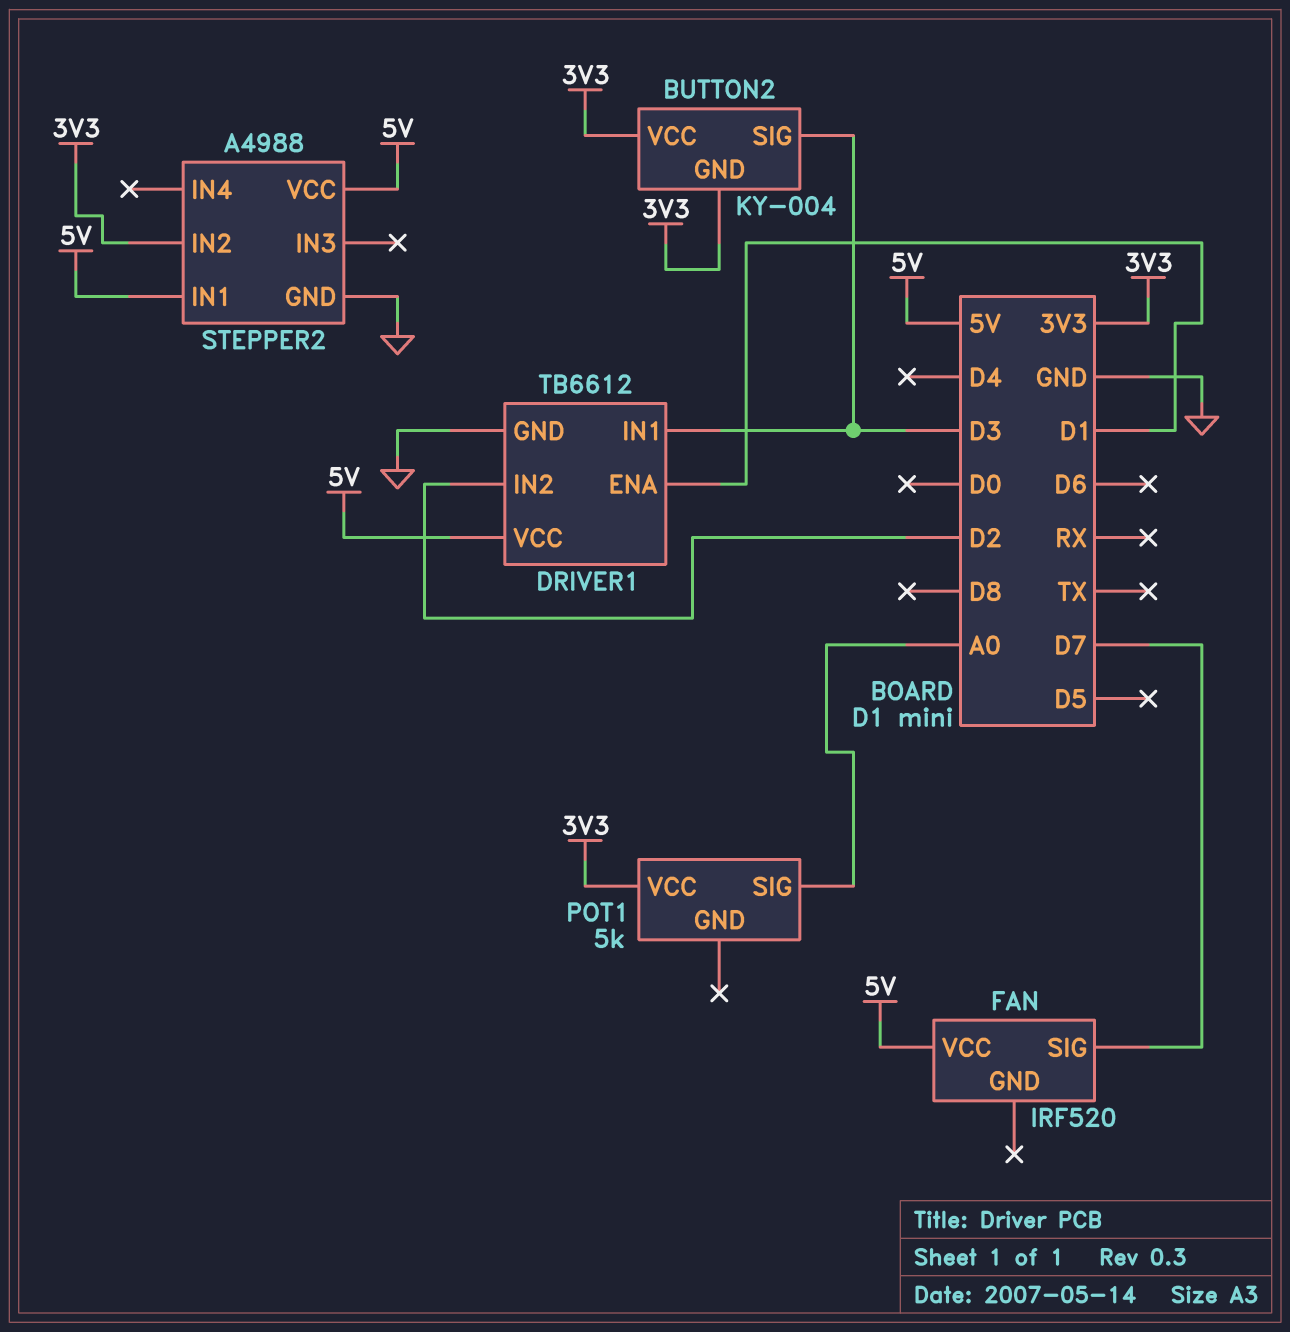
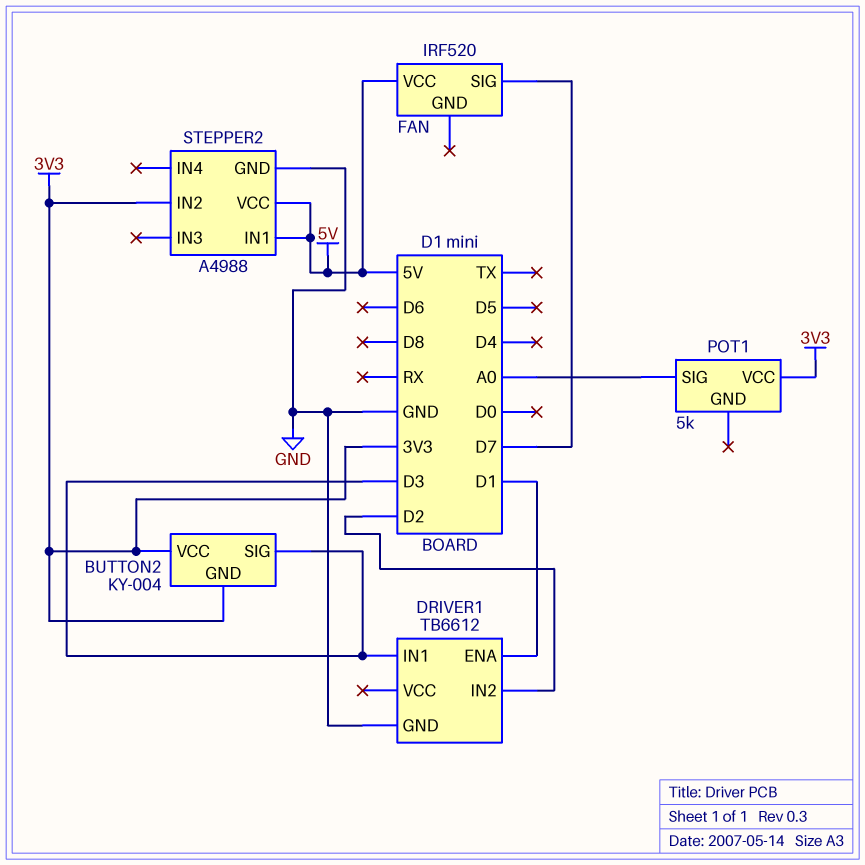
DRIVER1 pin VCC: 5V -> none

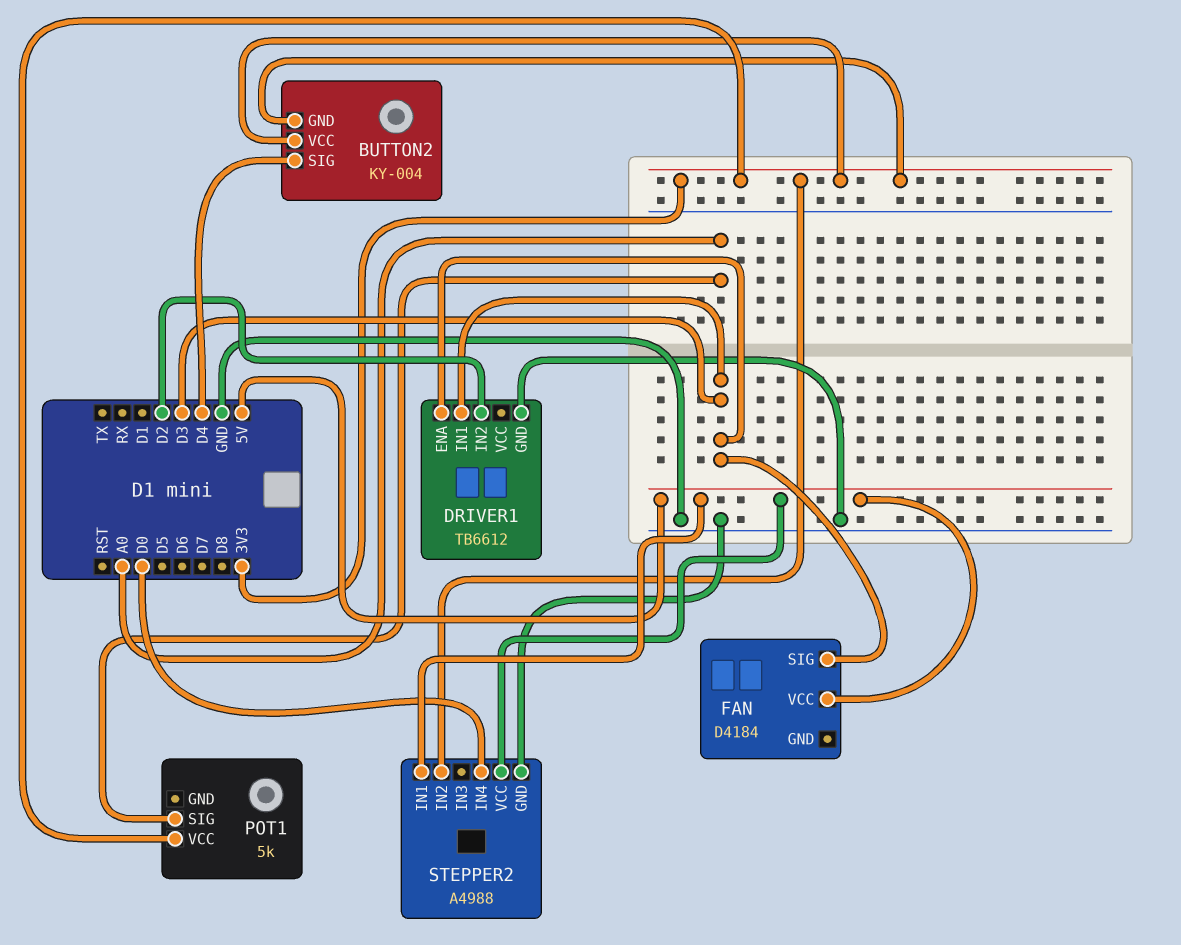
BUTTON2 pin SIG: D3 -> D4
DRIVER1 pin ENA: D1 -> D3
FAN: IRF520 -> D4184
FAN pin SIG: D7 -> D3
STEPPER2 pin IN4: none -> D0

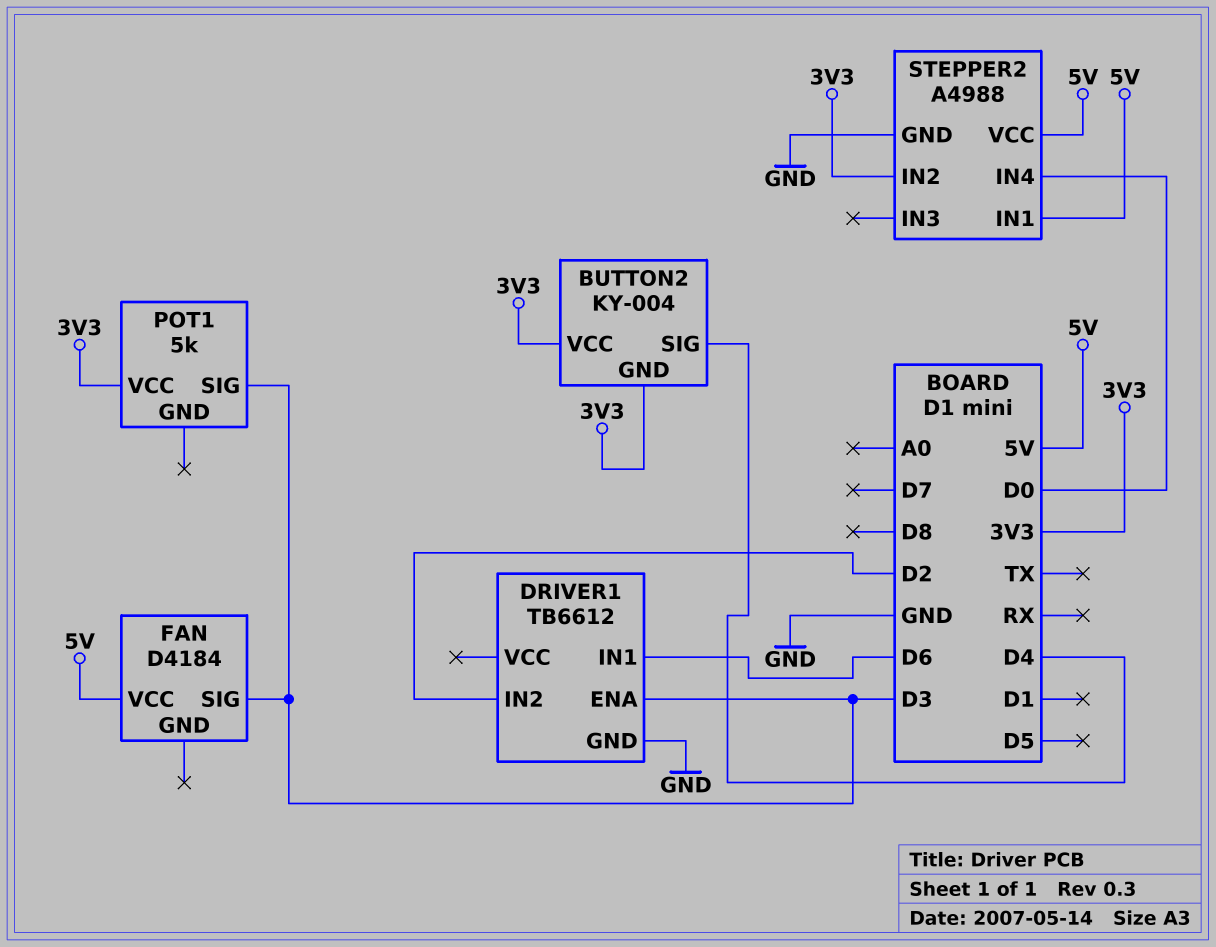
DRIVER1 pin IN1: D3 -> D6
POT1 pin SIG: A0 -> D3

